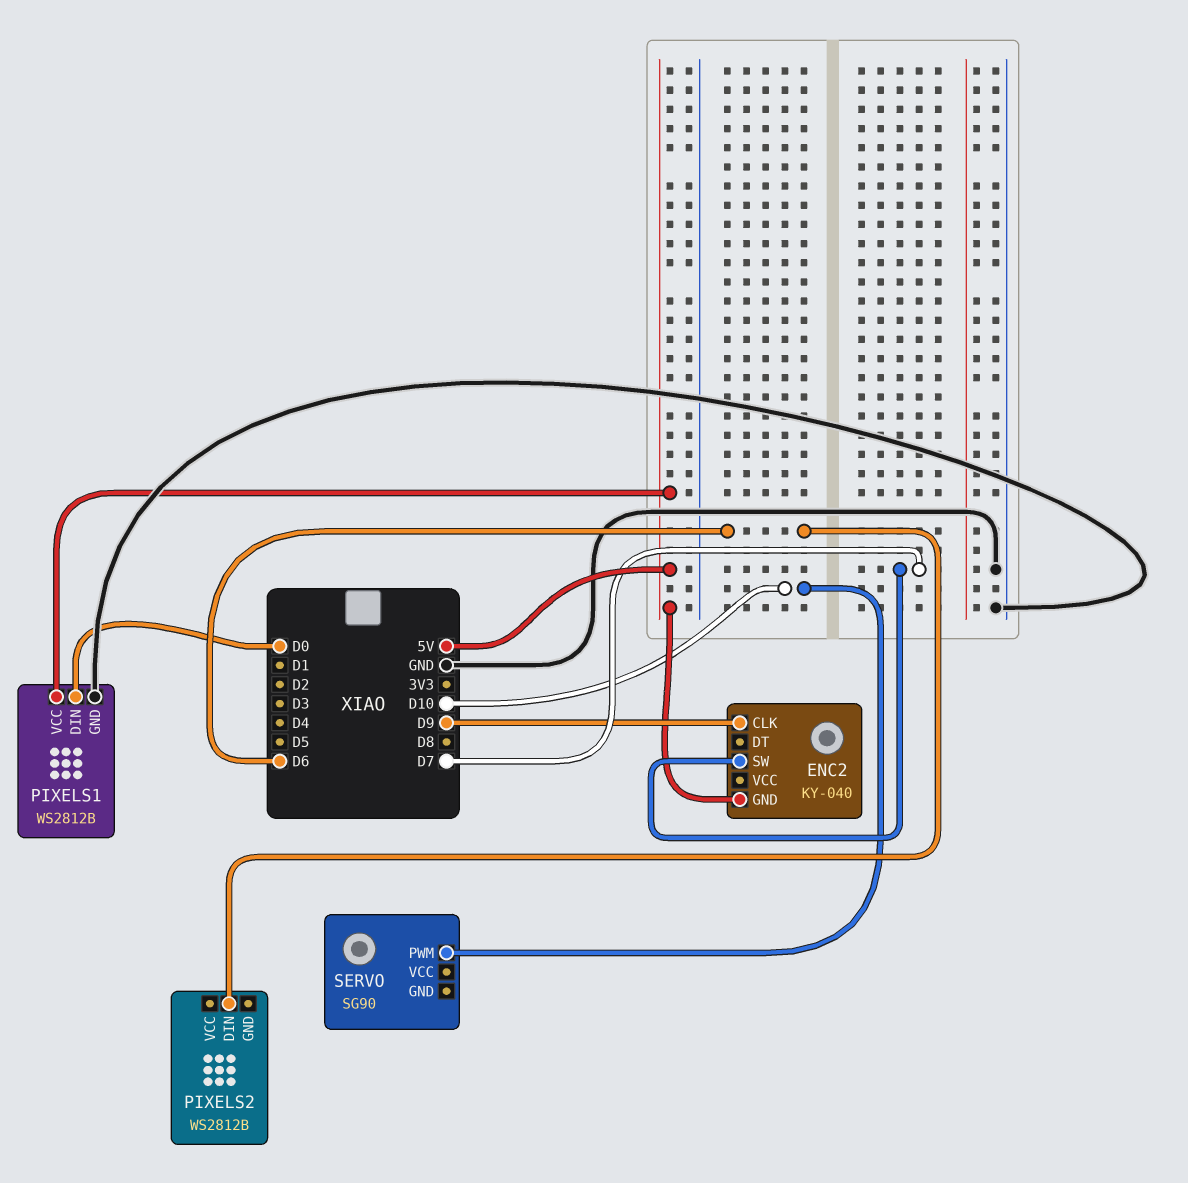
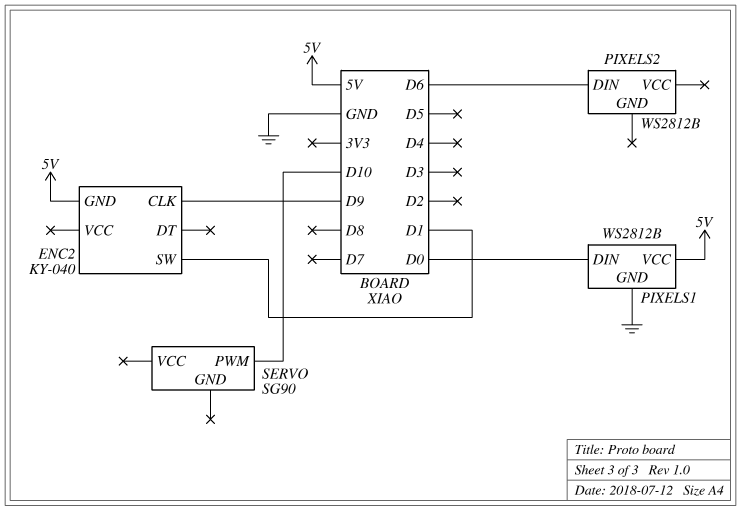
ENC2 pin SW: D7 -> D1

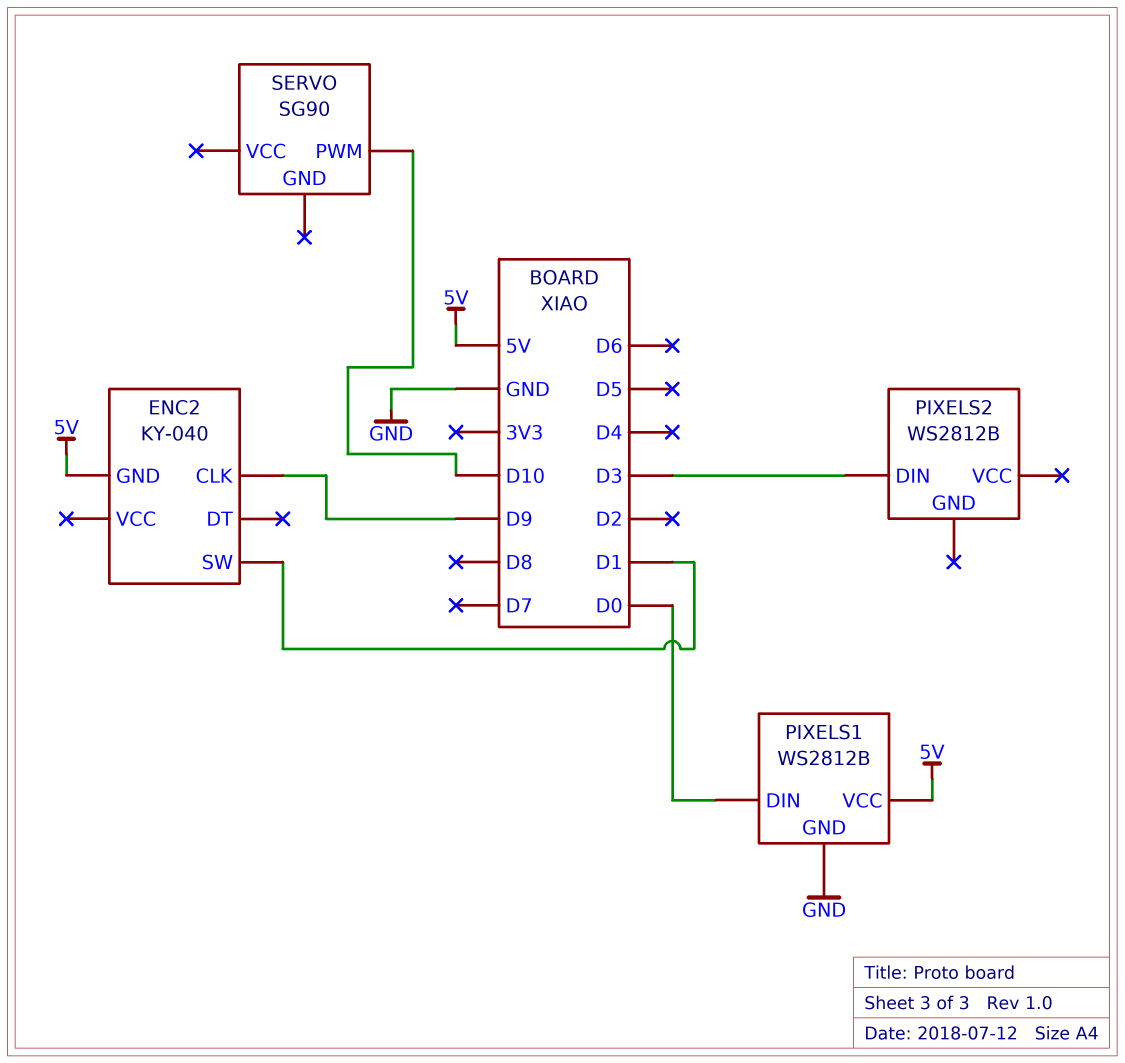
PIXELS2 pin DIN: D6 -> D3

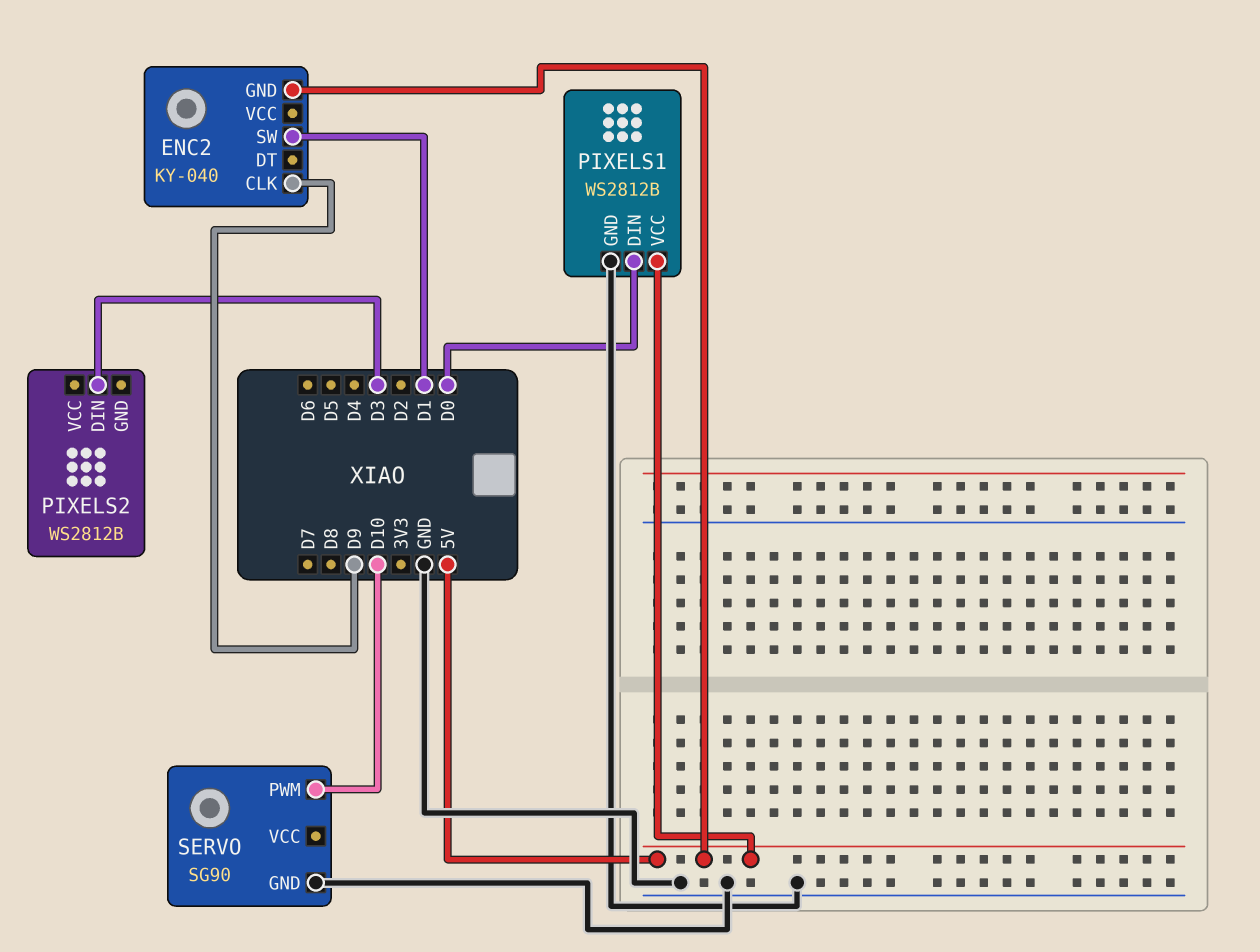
SERVO pin GND: none -> GND

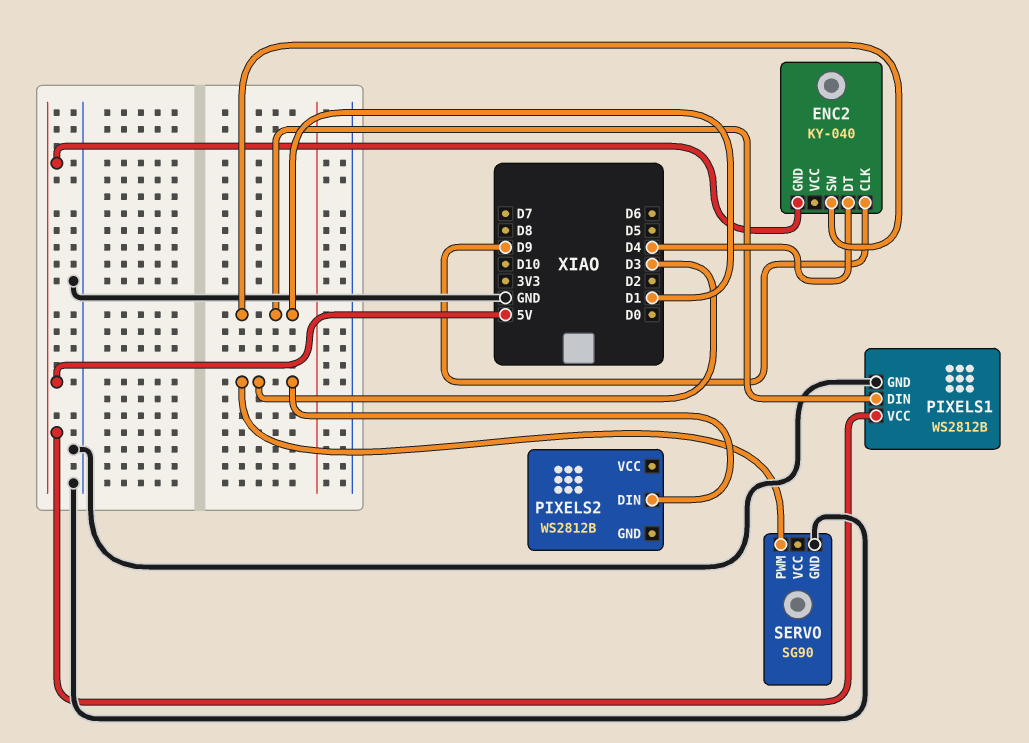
ENC2 pin DT: none -> D4
PIXELS1 pin DIN: D0 -> D1
SERVO pin PWM: D10 -> D3

